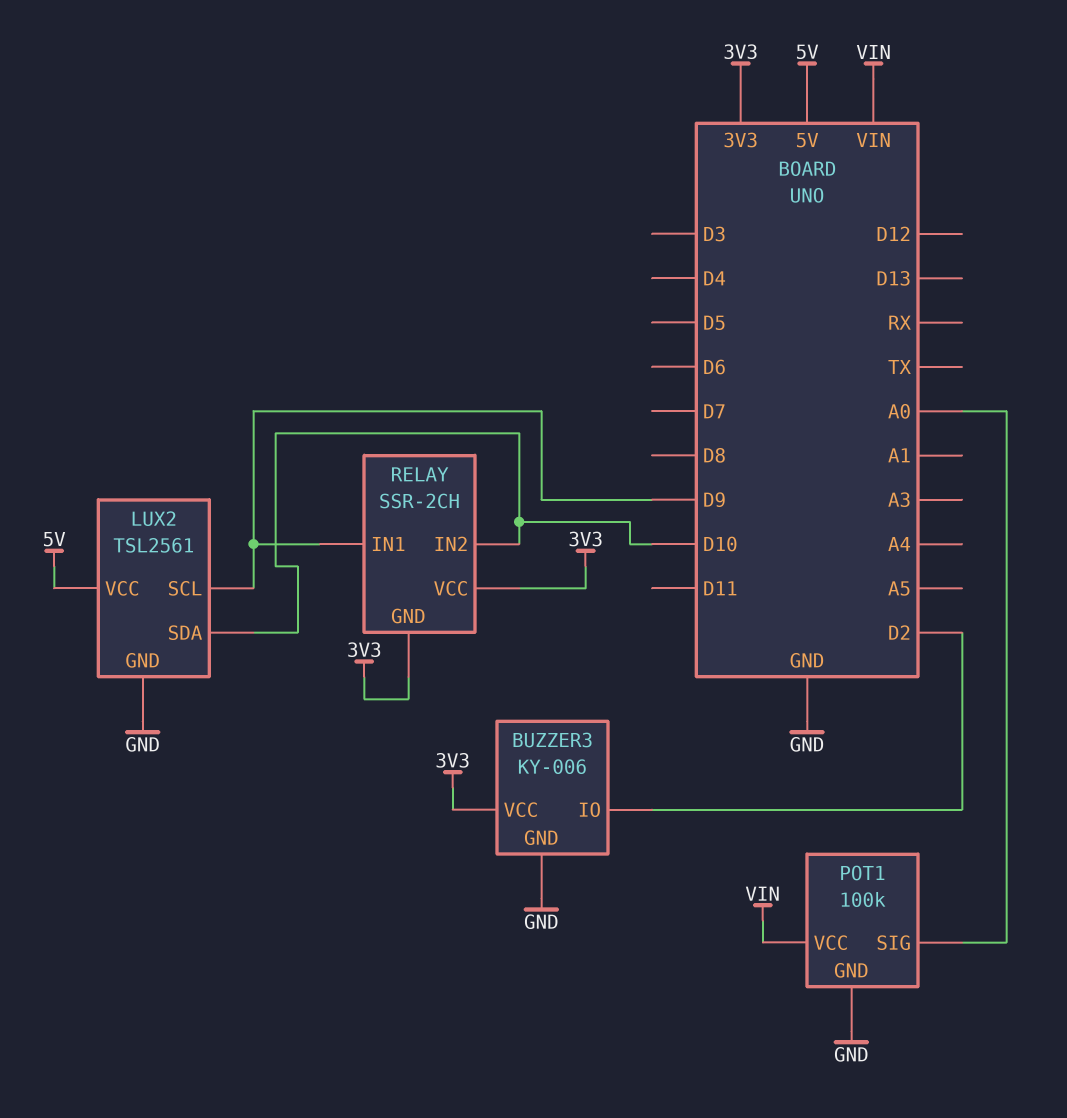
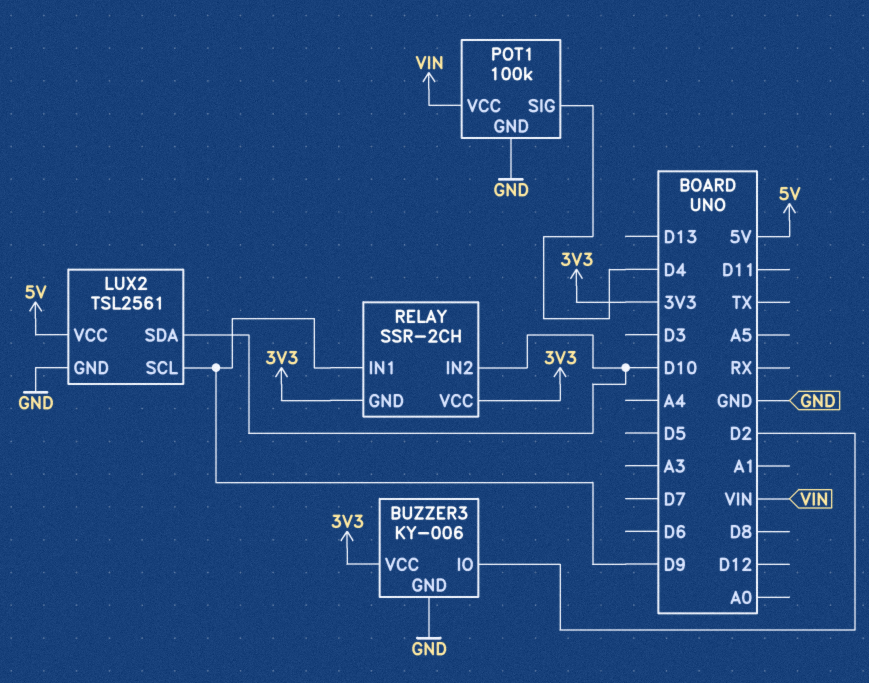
POT1 pin SIG: A0 -> D4

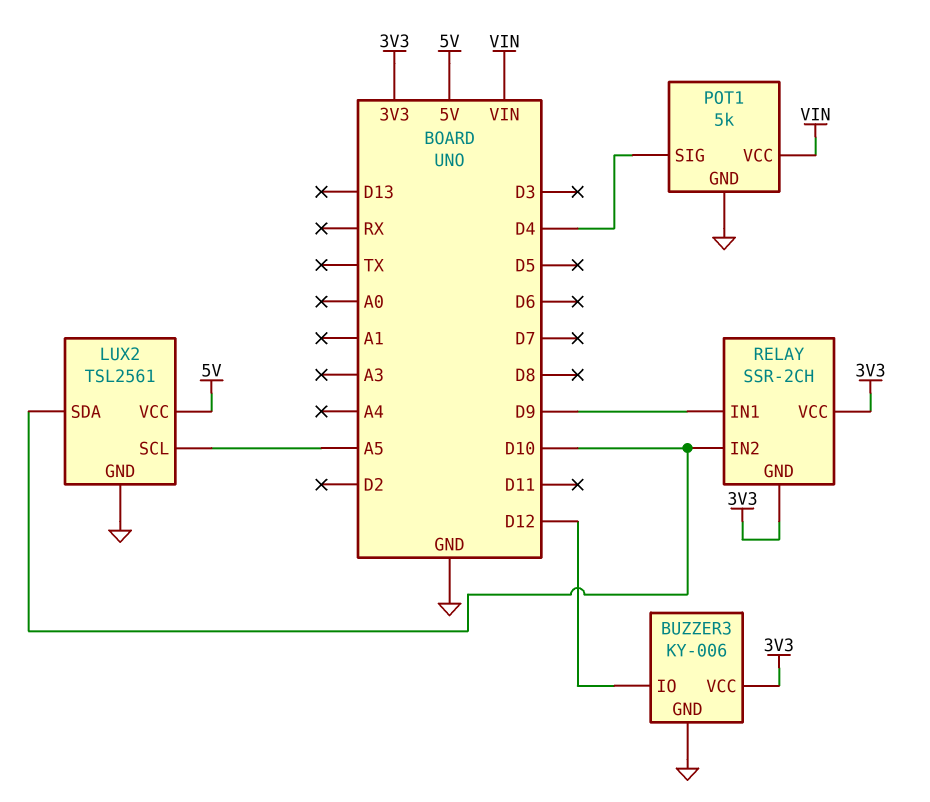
BUZZER3 pin IO: D2 -> D12
LUX2 pin SCL: D9 -> A5
POT1: 100k -> 5k

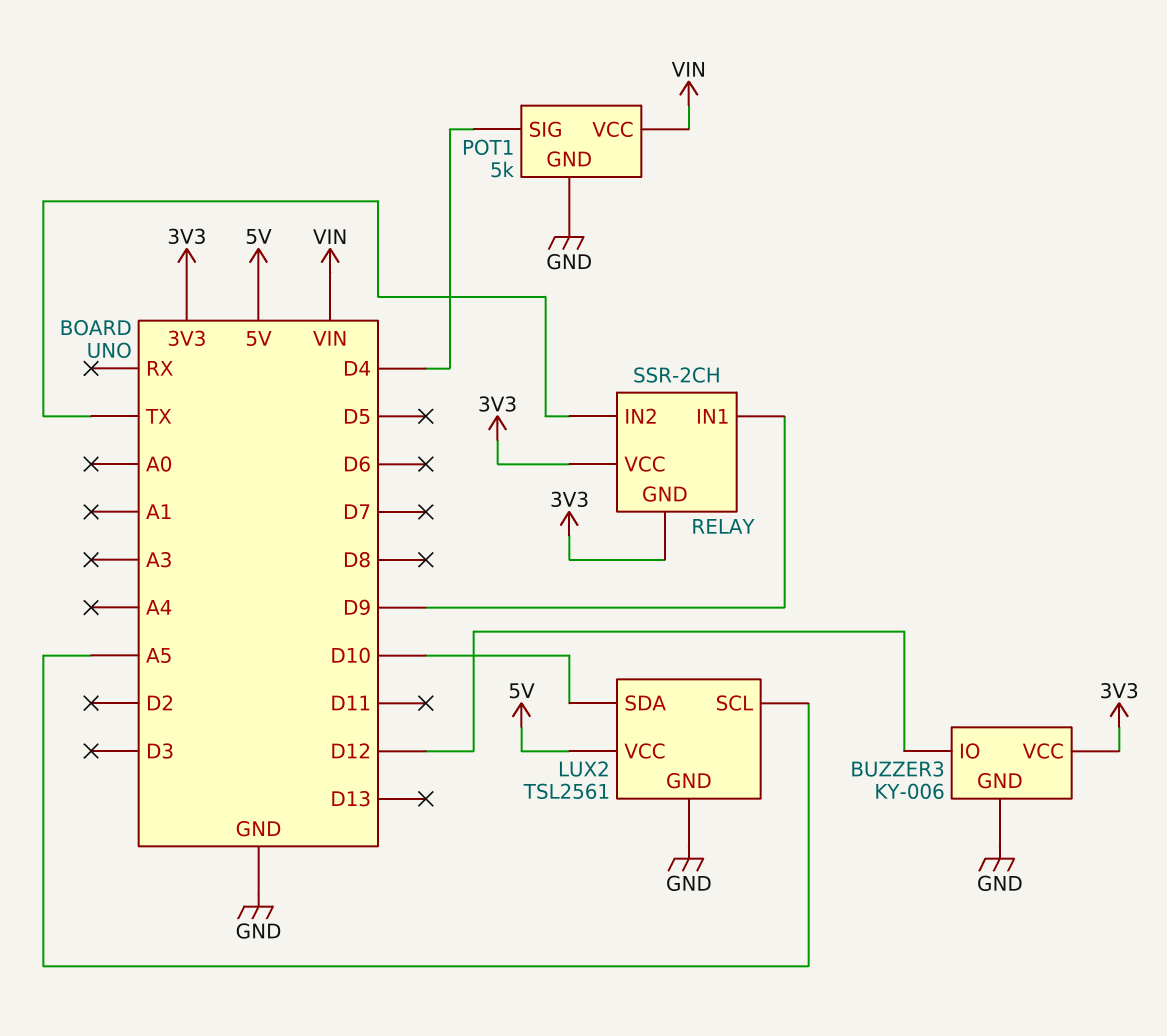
RELAY pin IN2: D10 -> TX

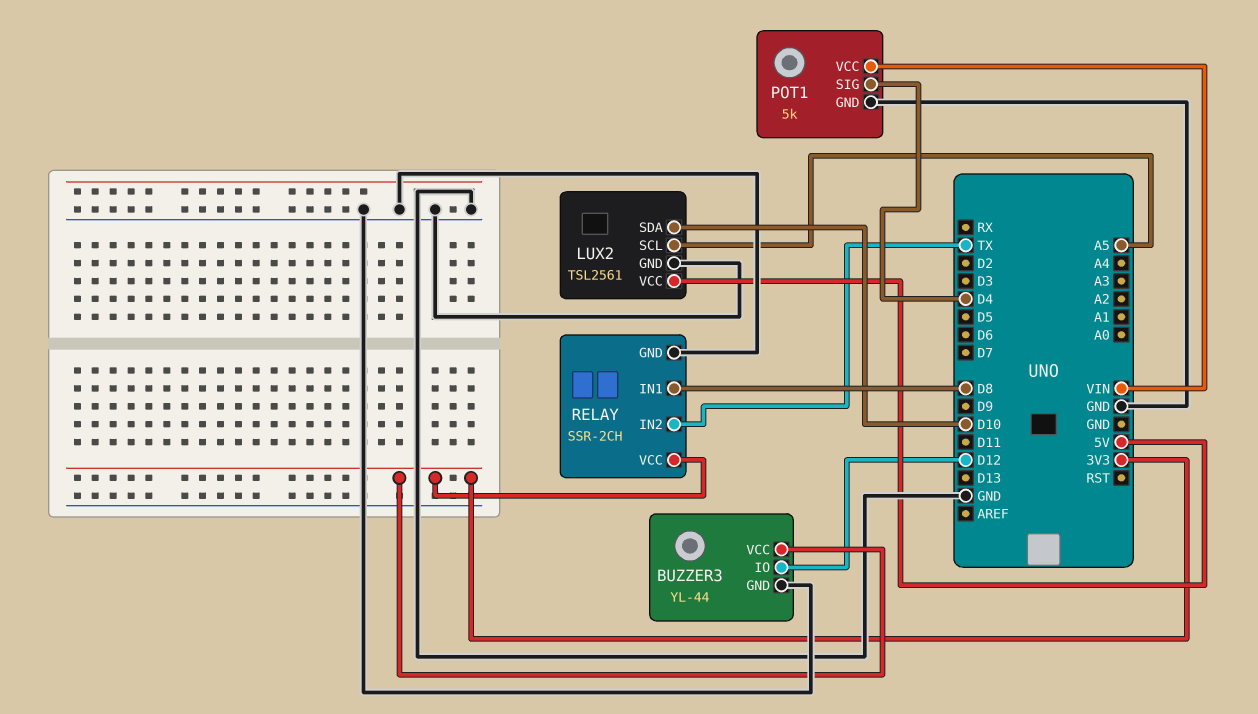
BUZZER3: KY-006 -> YL-44
RELAY pin GND: 3V3 -> GND
RELAY pin IN1: D9 -> D8

